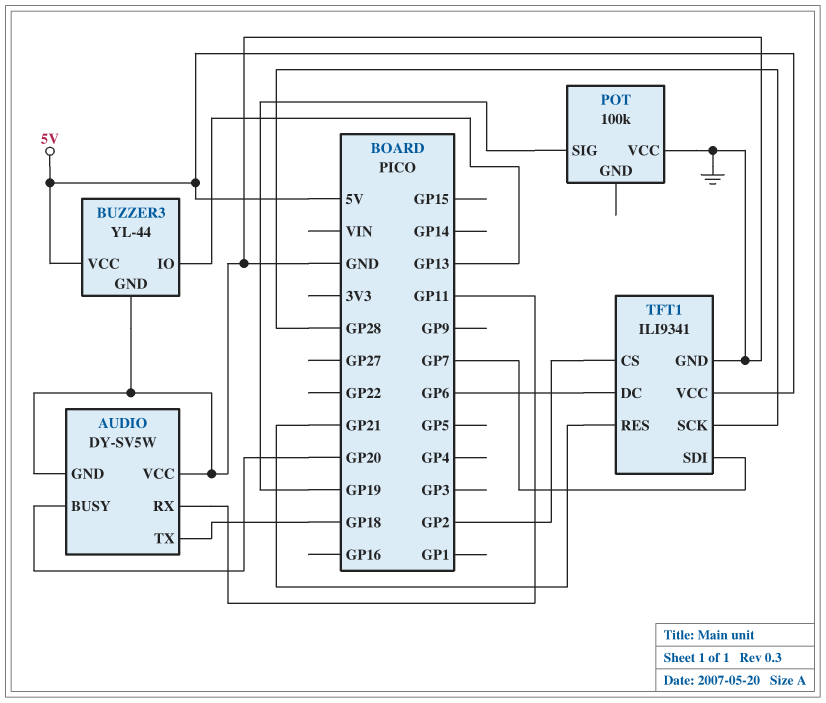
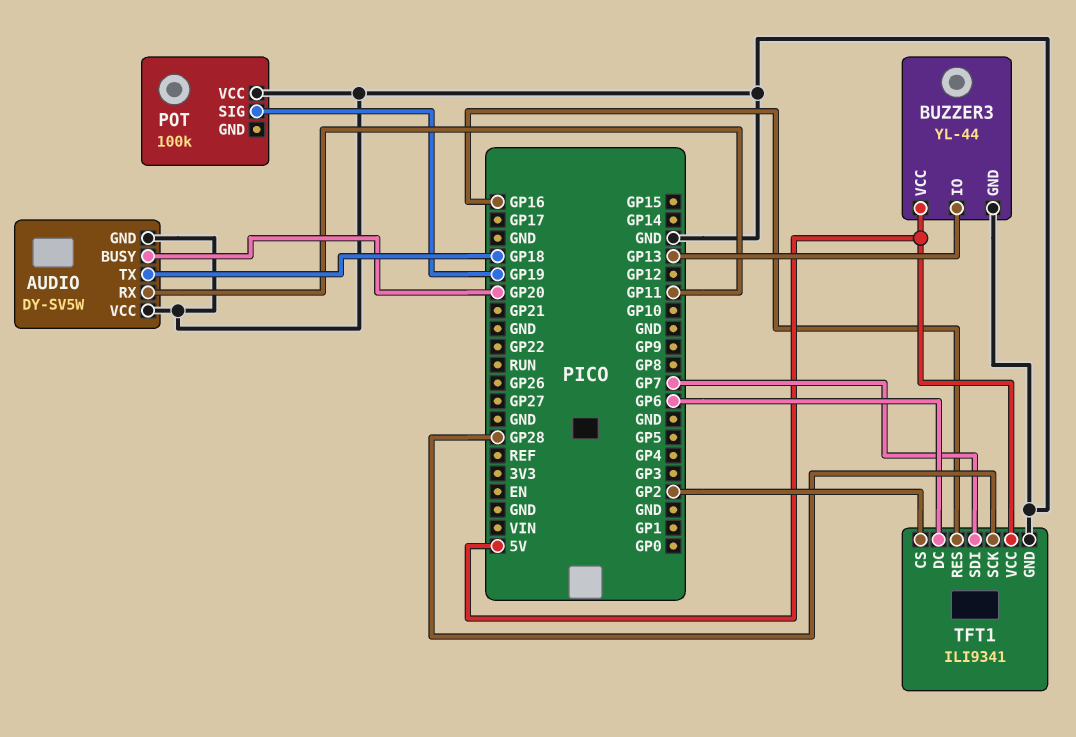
TFT1 pin RES: GP21 -> GP16

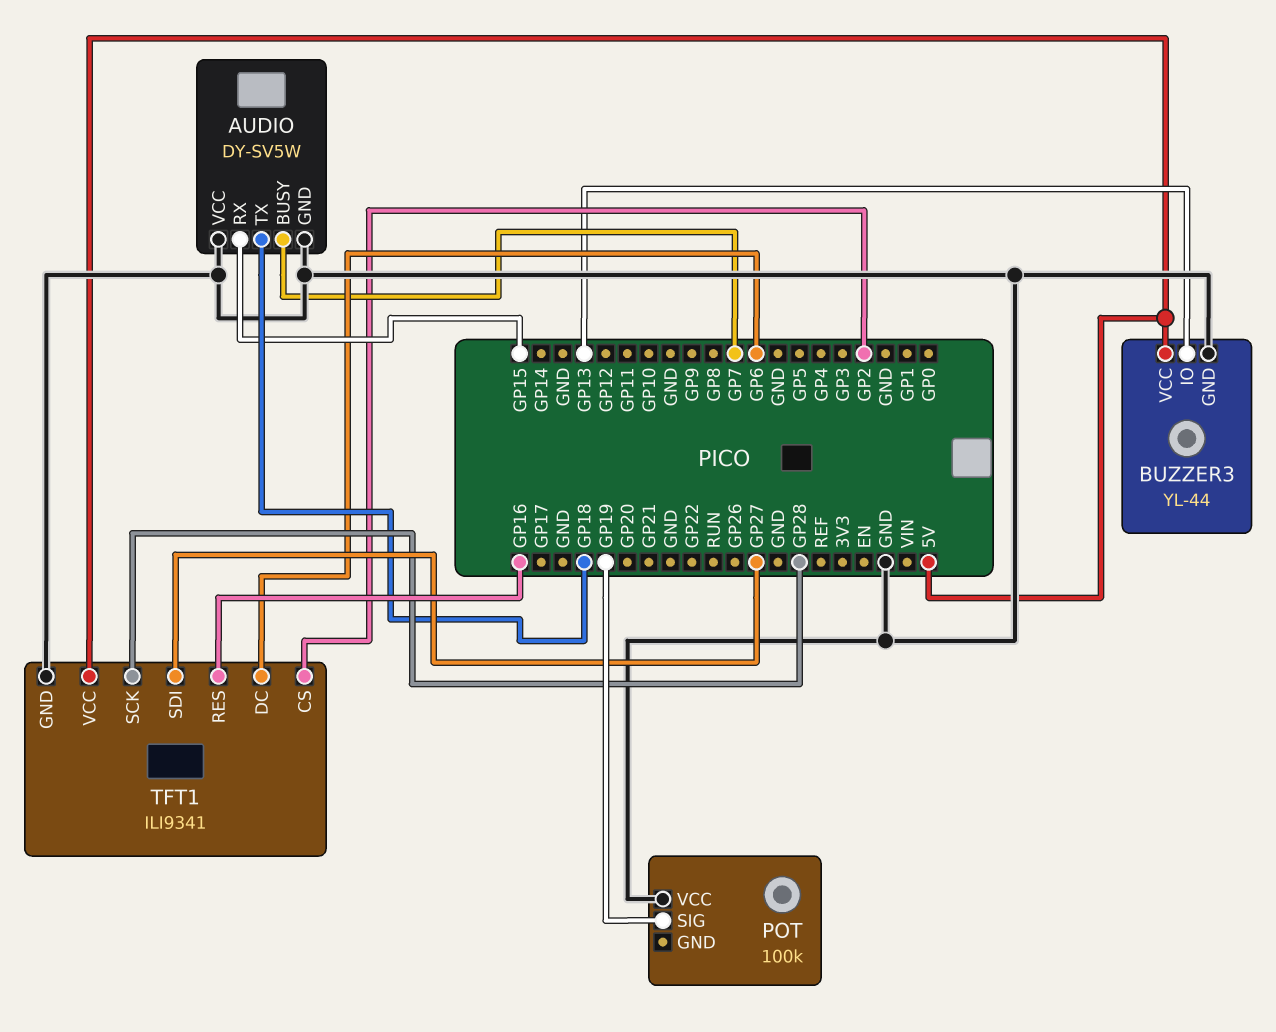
AUDIO pin BUSY: GP20 -> GP7
AUDIO pin RX: GP11 -> GP15
TFT1 pin SDI: GP7 -> GP27

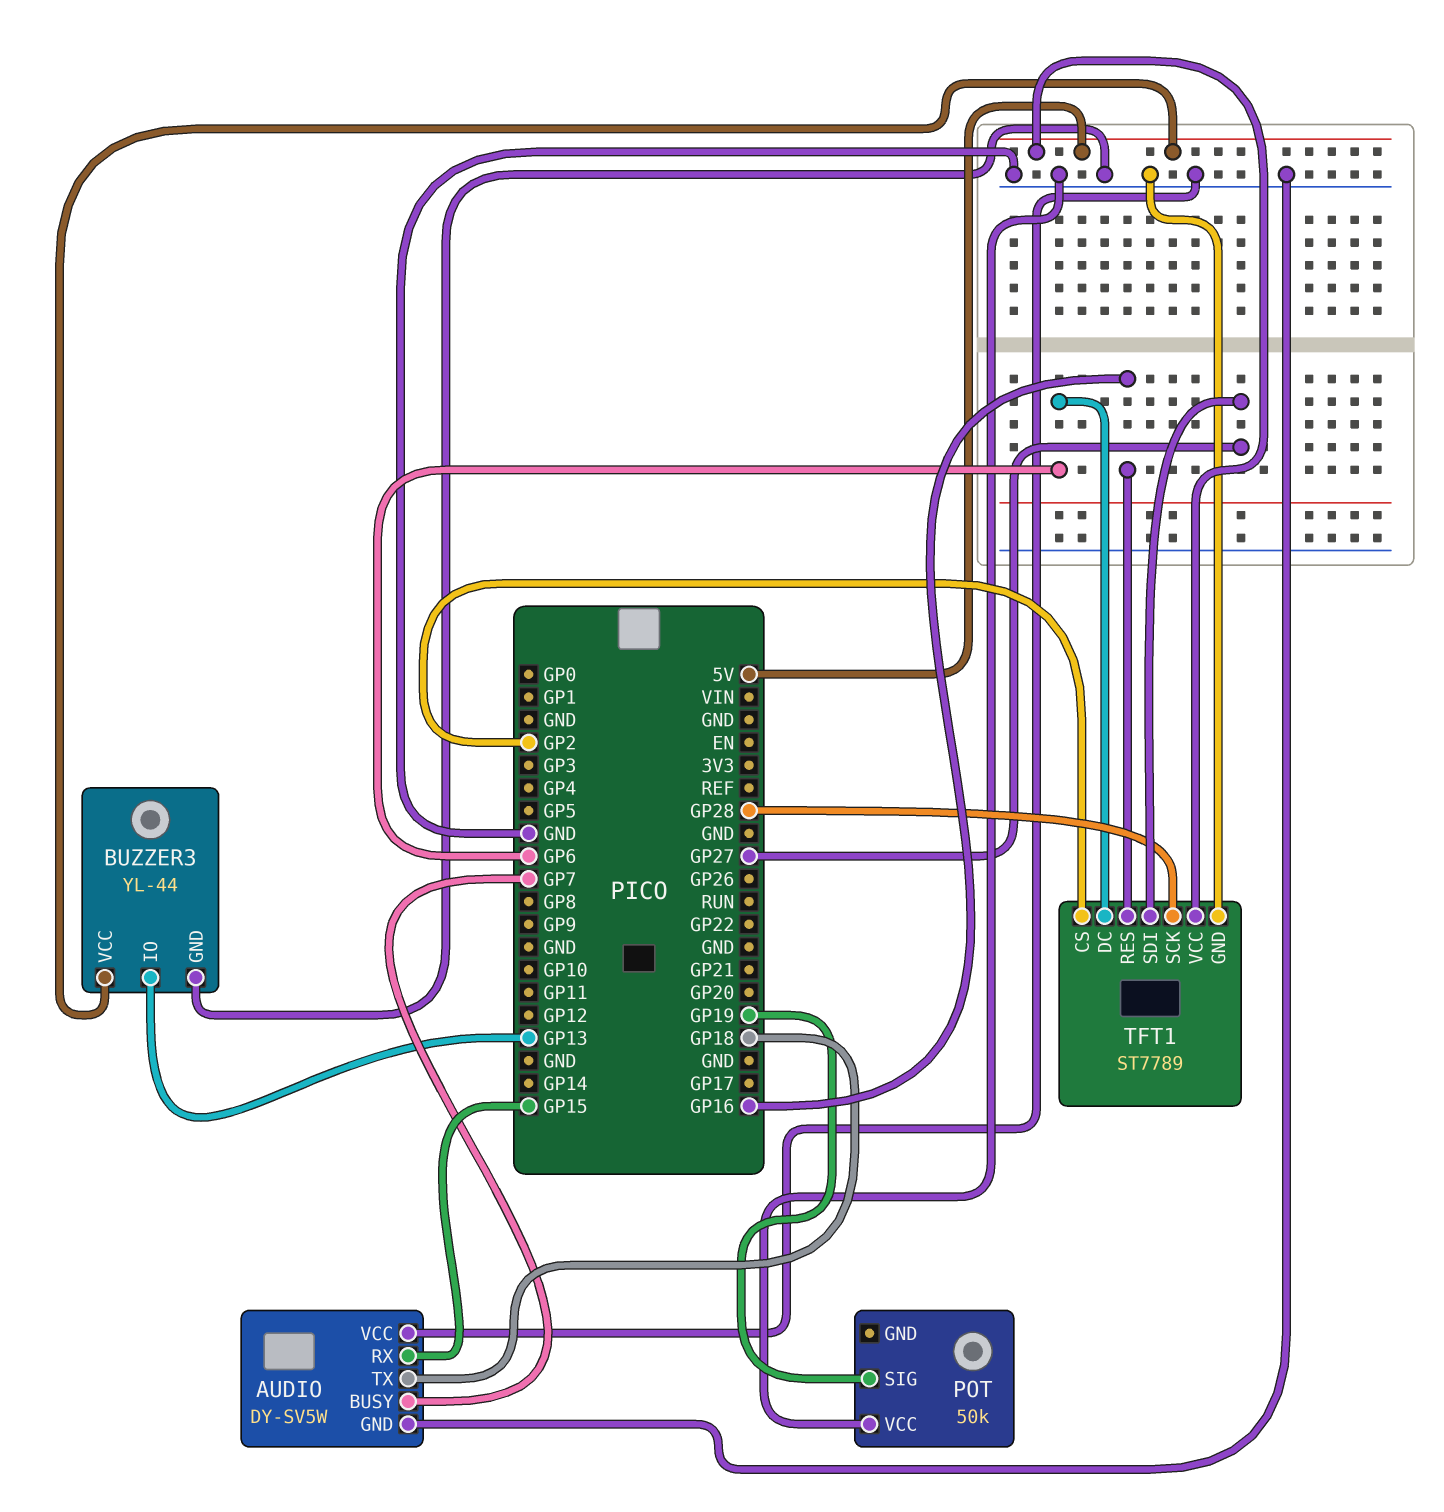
POT: 100k -> 50k
TFT1: ILI9341 -> ST7789

